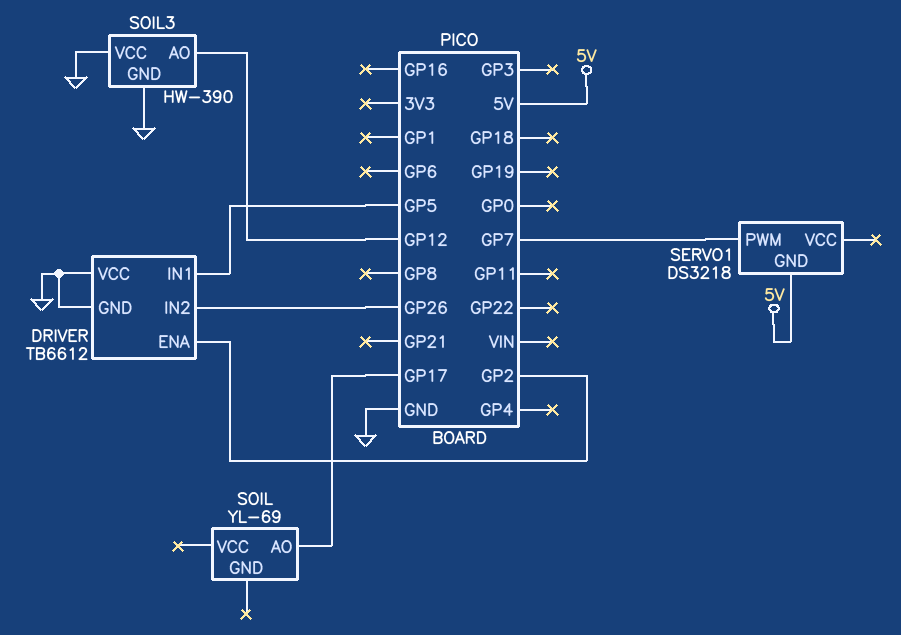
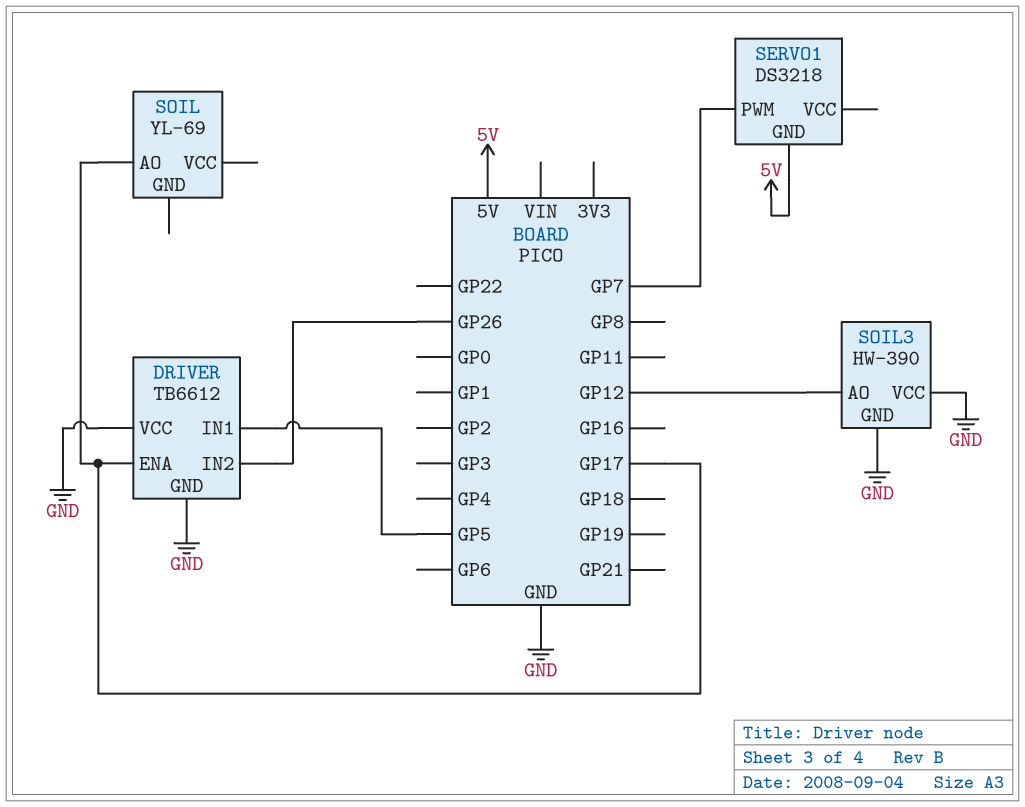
DRIVER pin ENA: GP2 -> GP17

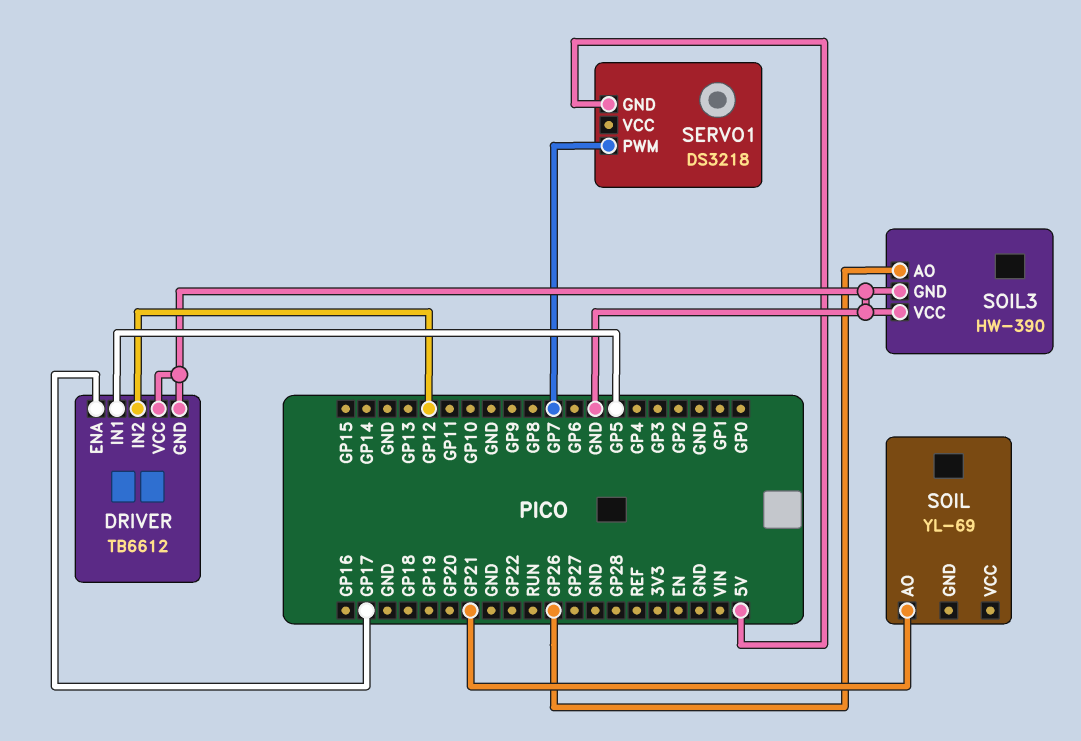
DRIVER pin IN2: GP26 -> GP12
SOIL pin AO: GP17 -> GP21
SOIL3 pin AO: GP12 -> GP26

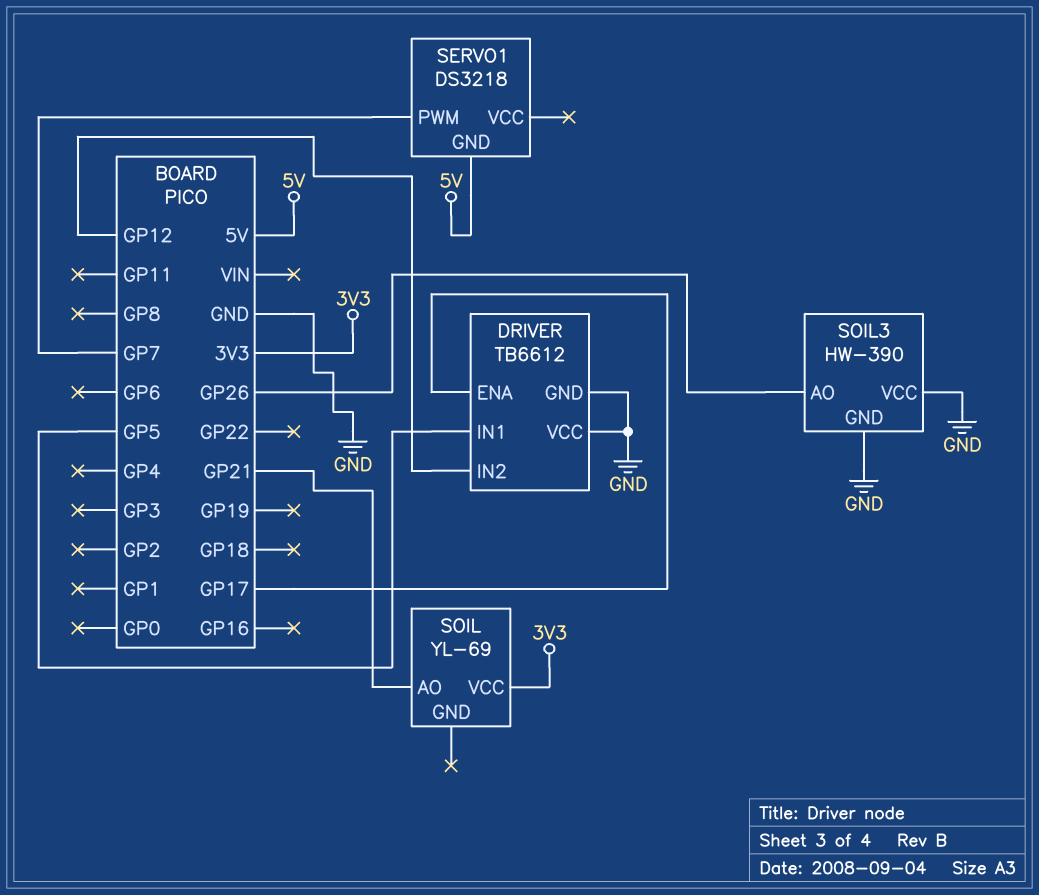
SOIL pin VCC: none -> 3V3

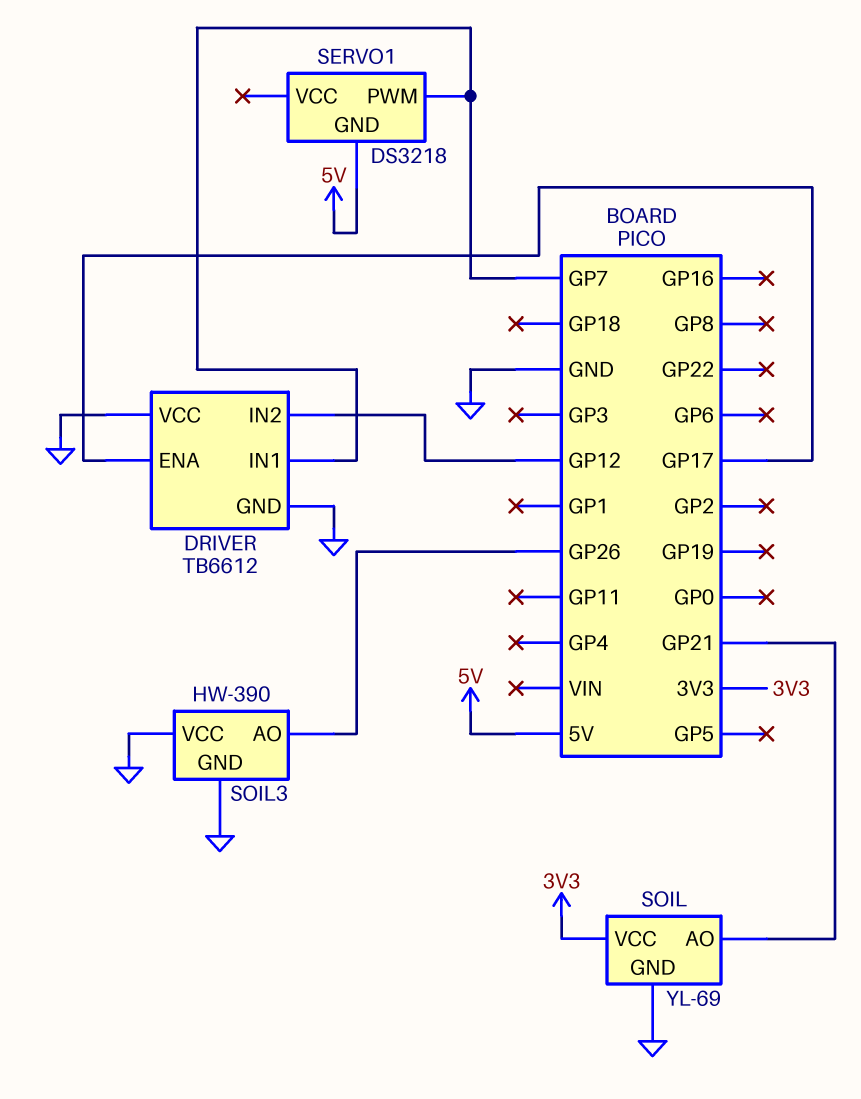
DRIVER pin IN1: GP5 -> GP7
SOIL pin GND: none -> GND

